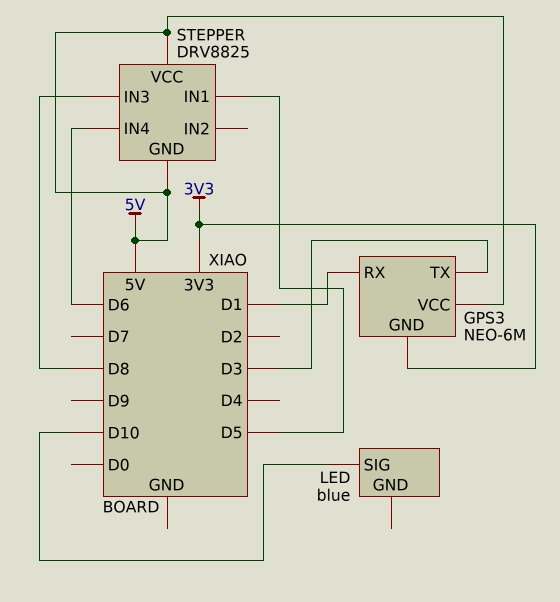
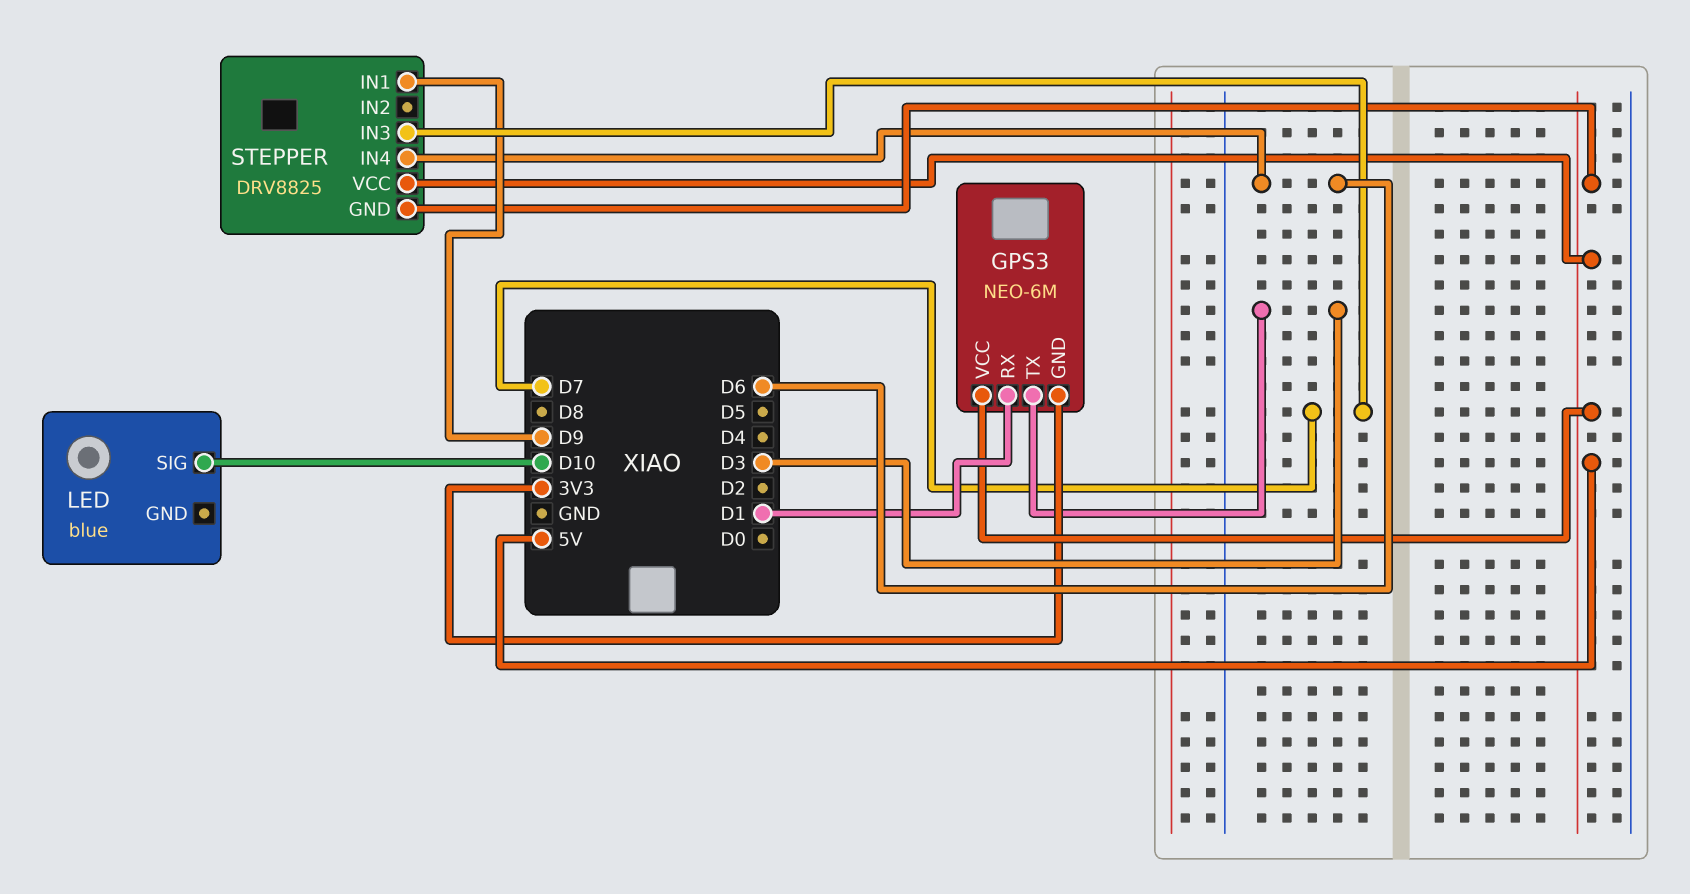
STEPPER pin IN1: D5 -> D9
STEPPER pin IN3: D8 -> D7

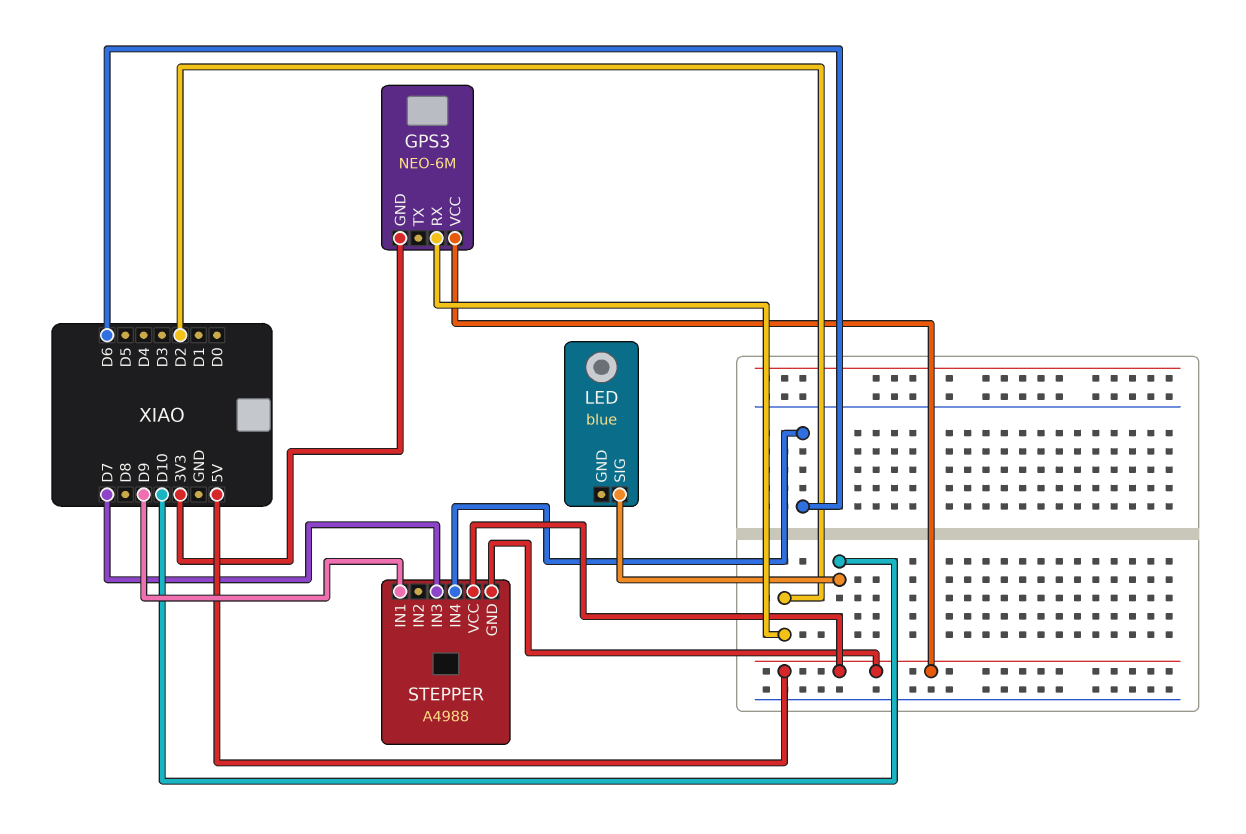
GPS3 pin RX: D1 -> D2
GPS3 pin TX: D3 -> none
STEPPER: DRV8825 -> A4988

